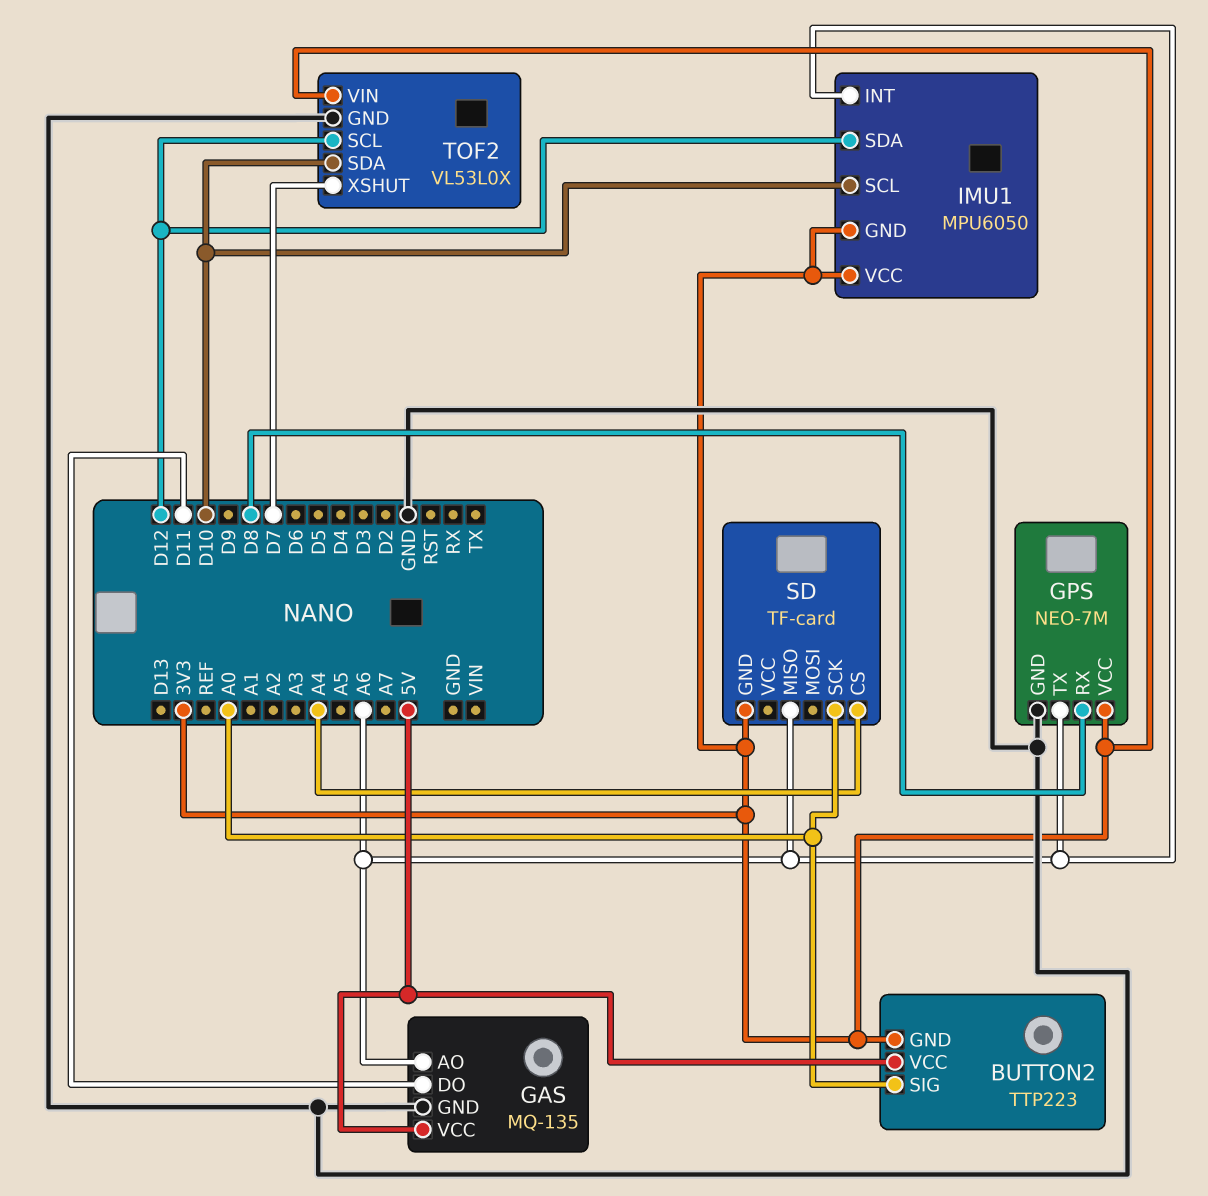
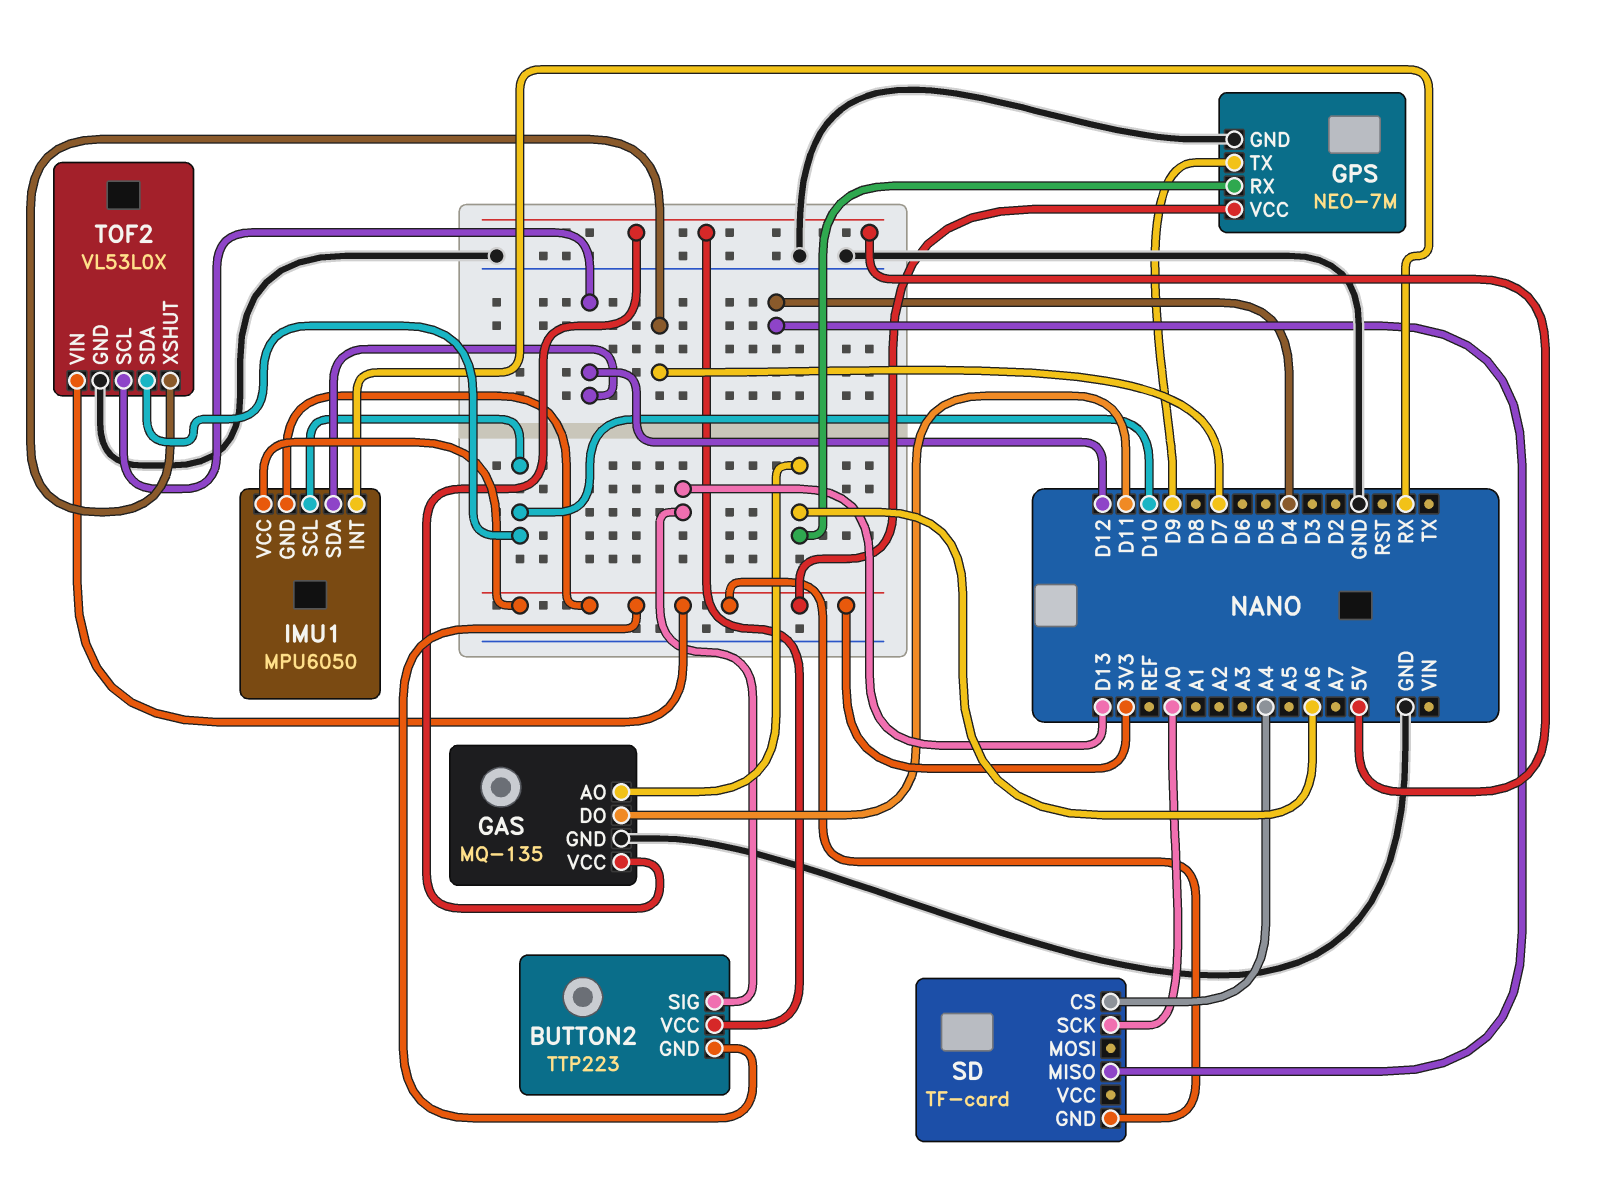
BUTTON2 pin SIG: A0 -> D13
GPS pin RX: D8 -> A6
GPS pin TX: A6 -> D9
IMU1 pin INT: A6 -> RX
SD pin MISO: A6 -> D4

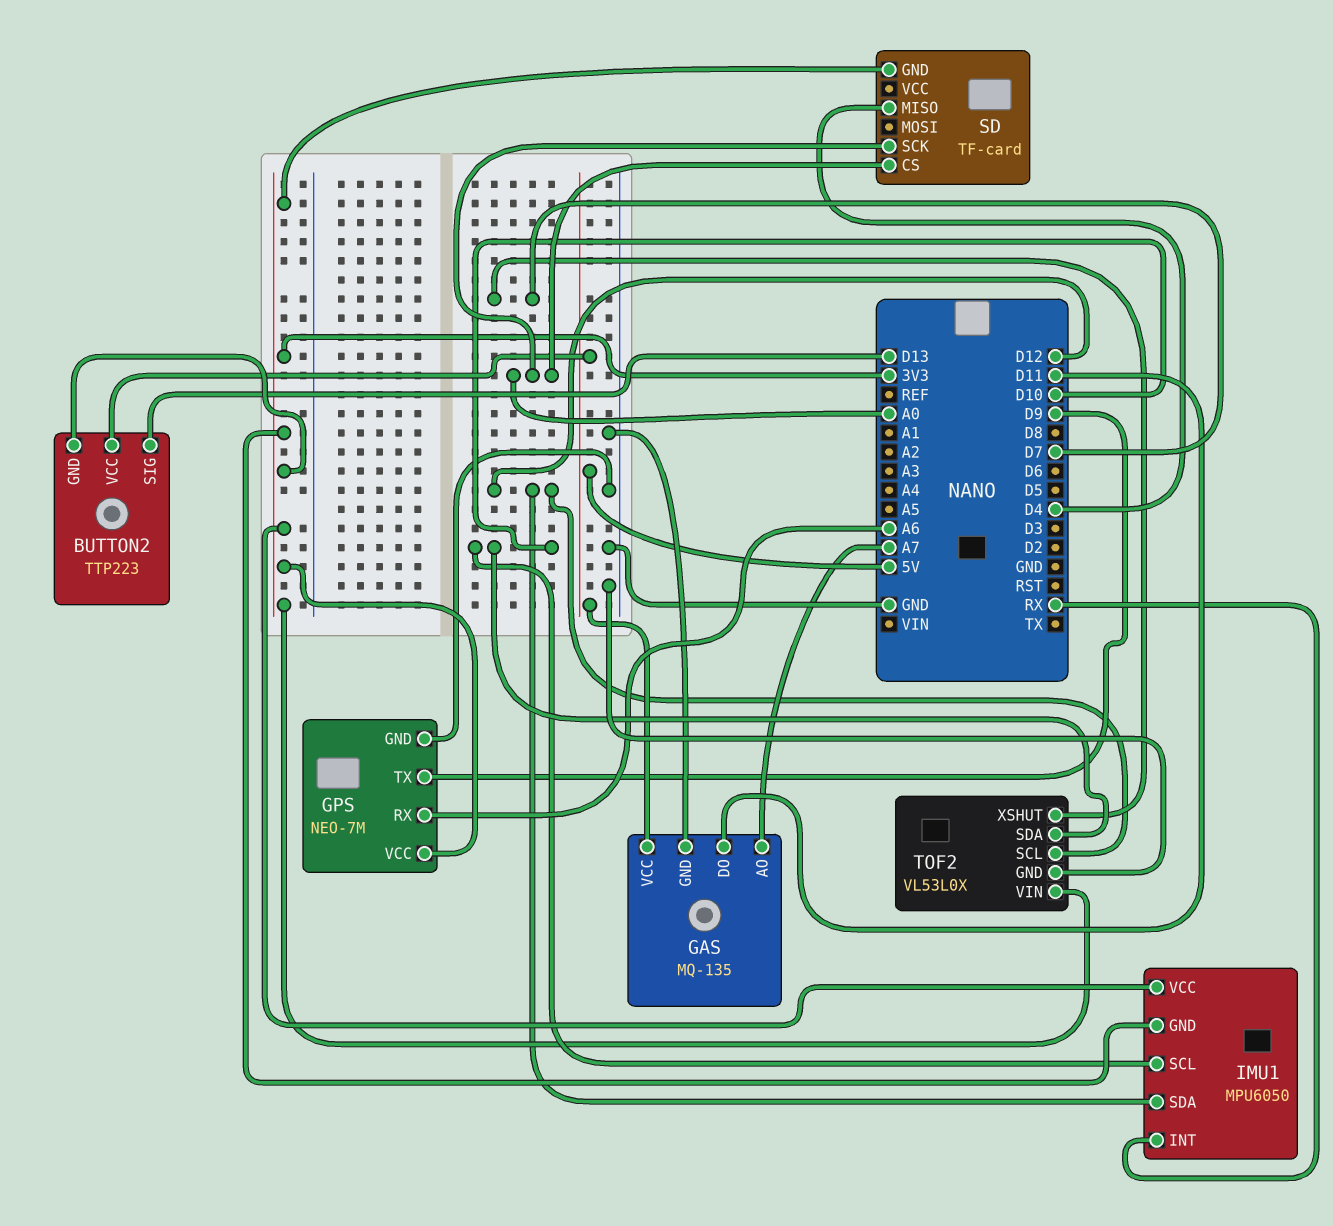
GAS pin AO: A6 -> A7
SD pin CS: A4 -> A0

